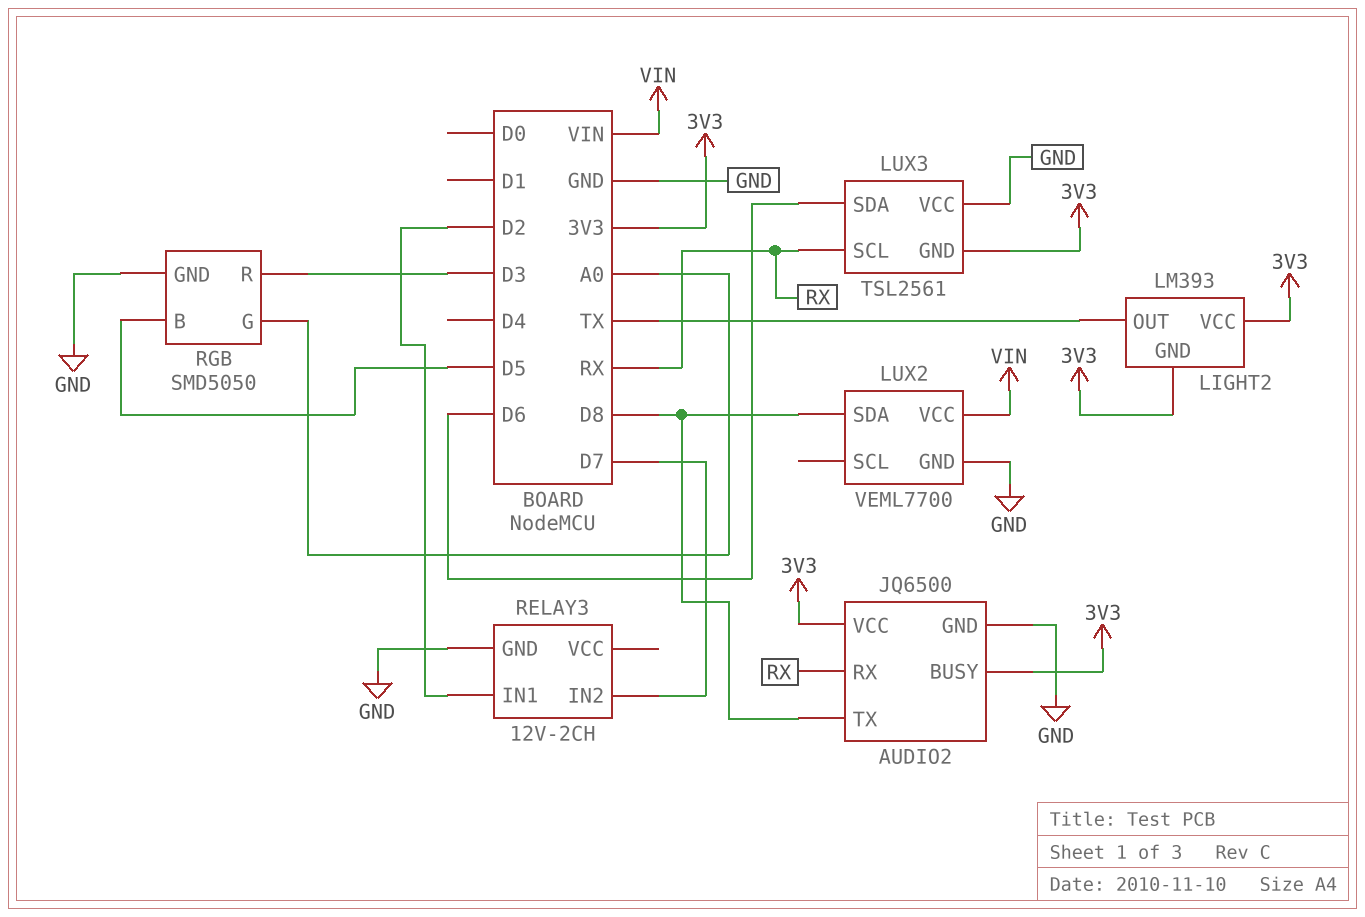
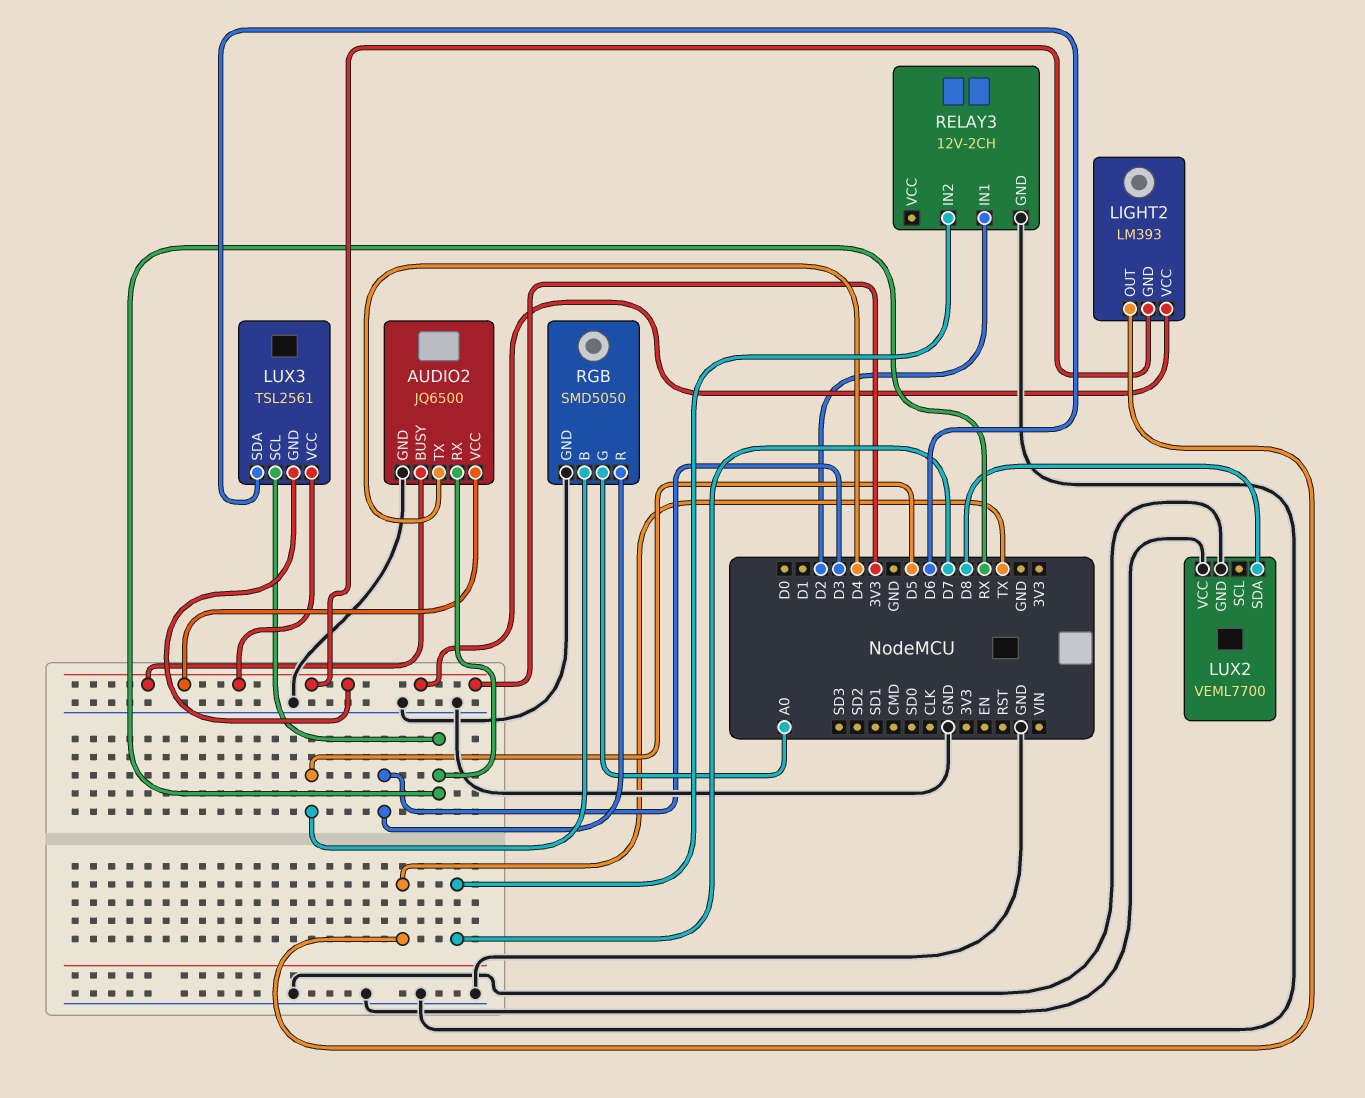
AUDIO2 pin TX: D8 -> D4
LUX2 pin VCC: VIN -> GND
LUX3 pin VCC: GND -> 3V3

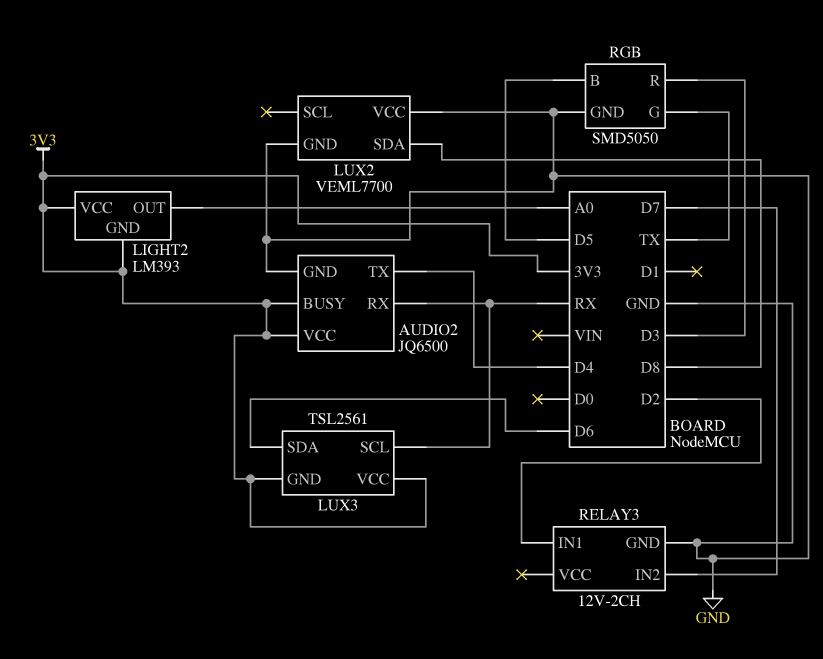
LIGHT2 pin OUT: TX -> A0
RGB pin G: A0 -> TX

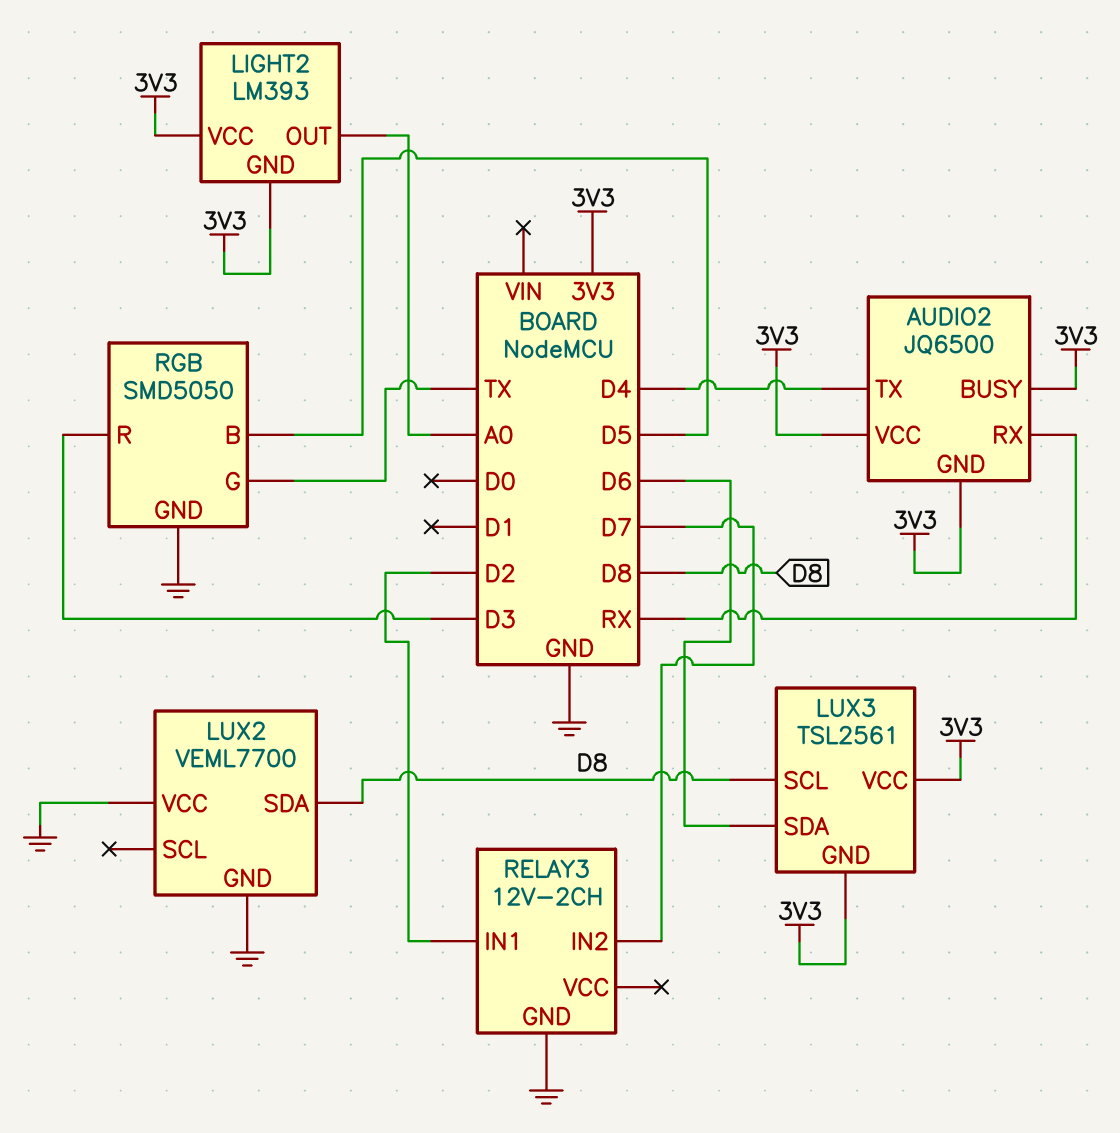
AUDIO2 pin GND: GND -> 3V3
LUX3 pin SCL: RX -> D8

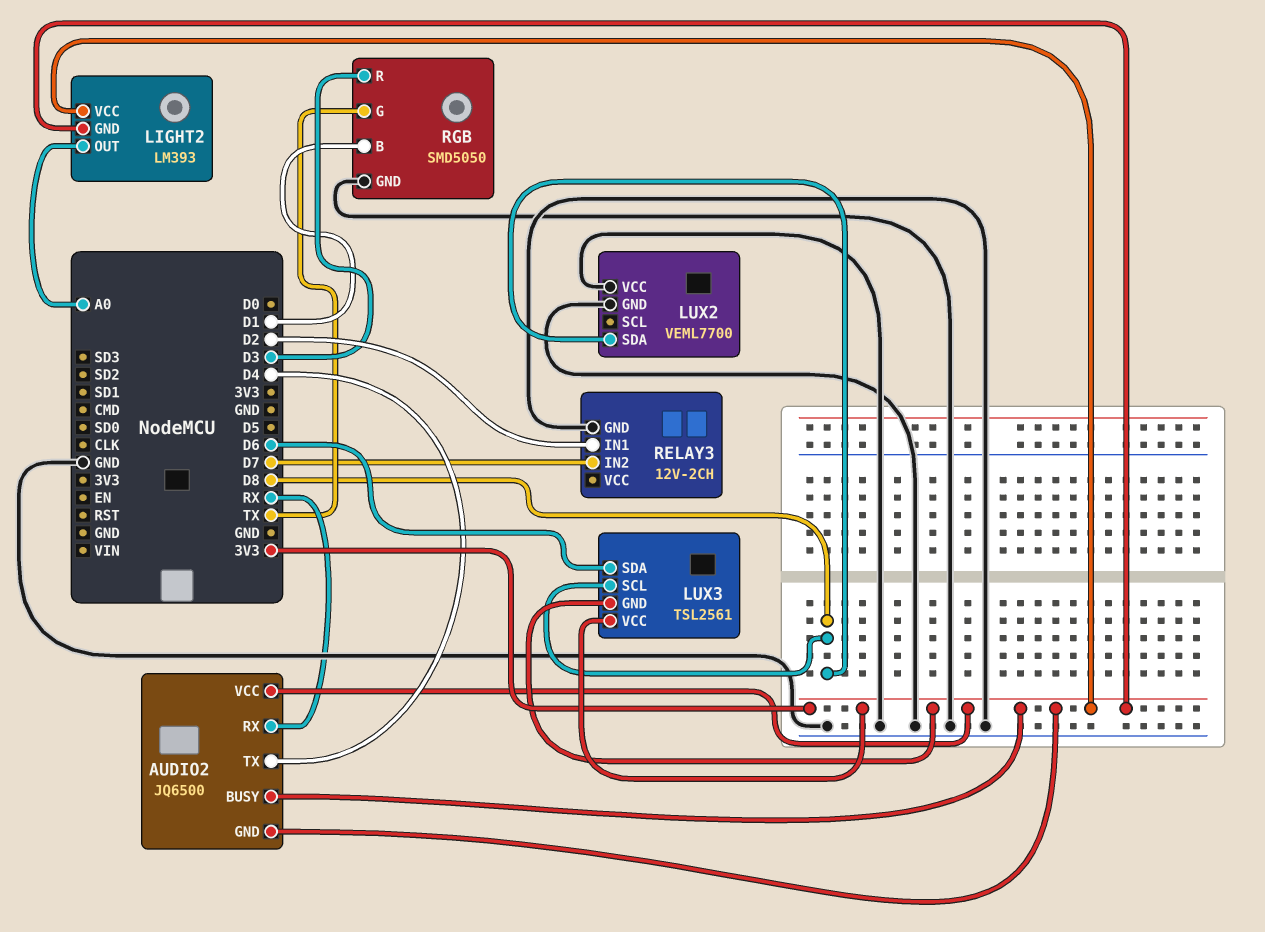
RGB pin B: D5 -> D1

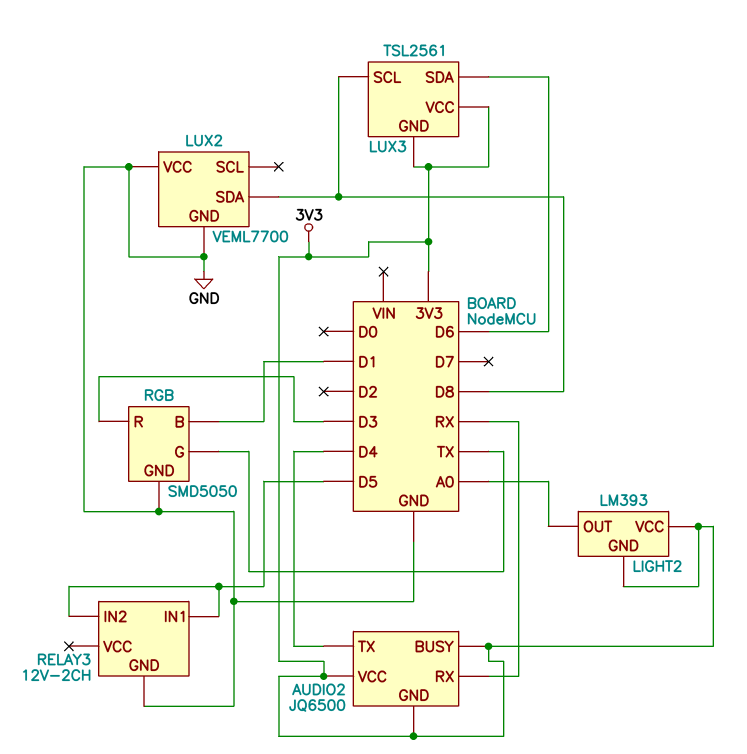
RELAY3 pin IN1: D2 -> D5
RELAY3 pin IN2: D7 -> D5

